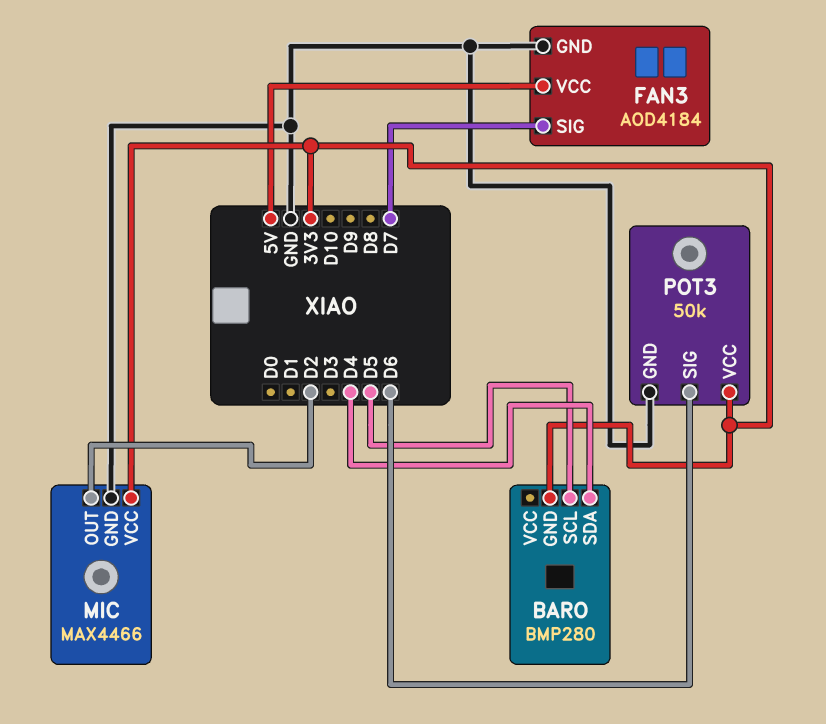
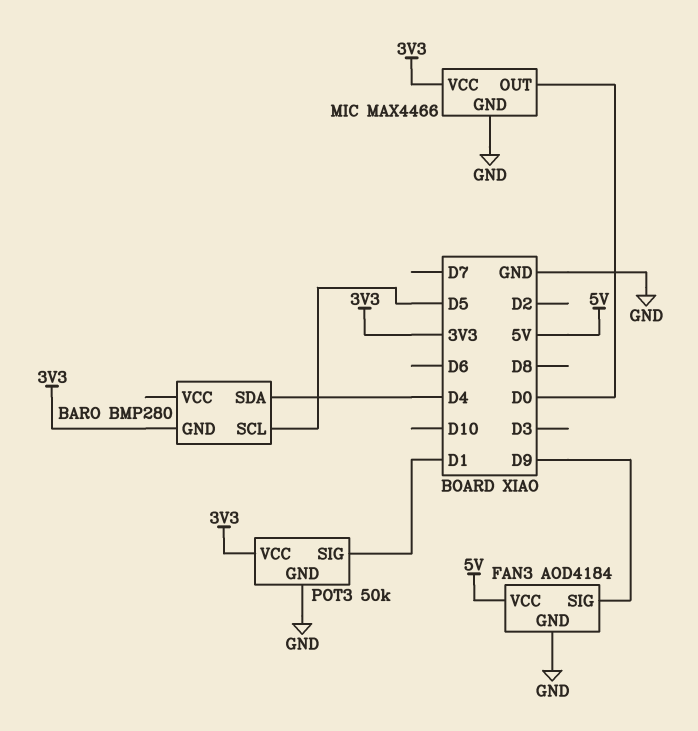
FAN3 pin SIG: D7 -> D9
MIC pin OUT: D2 -> D0
POT3 pin SIG: D6 -> D1

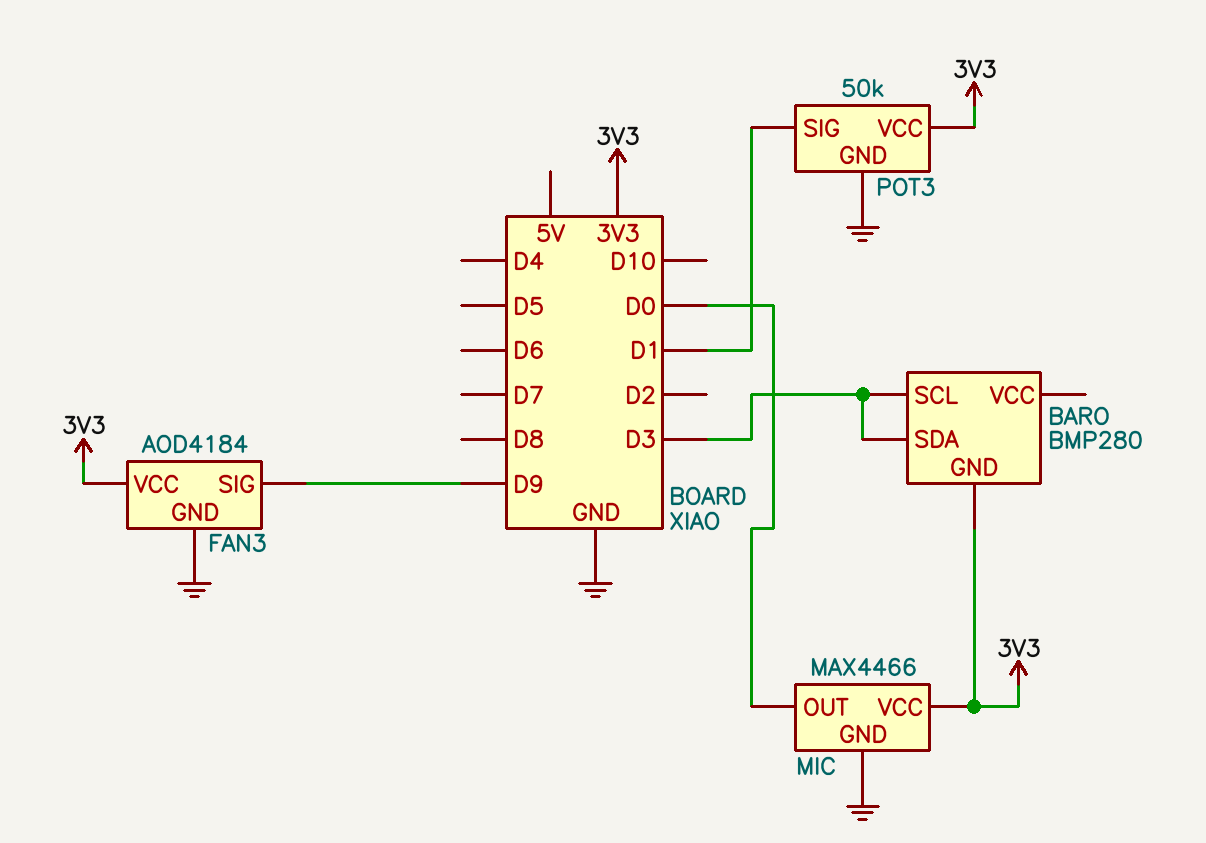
BARO pin SCL: D5 -> D3
BARO pin SDA: D4 -> D3
FAN3 pin VCC: 5V -> 3V3

